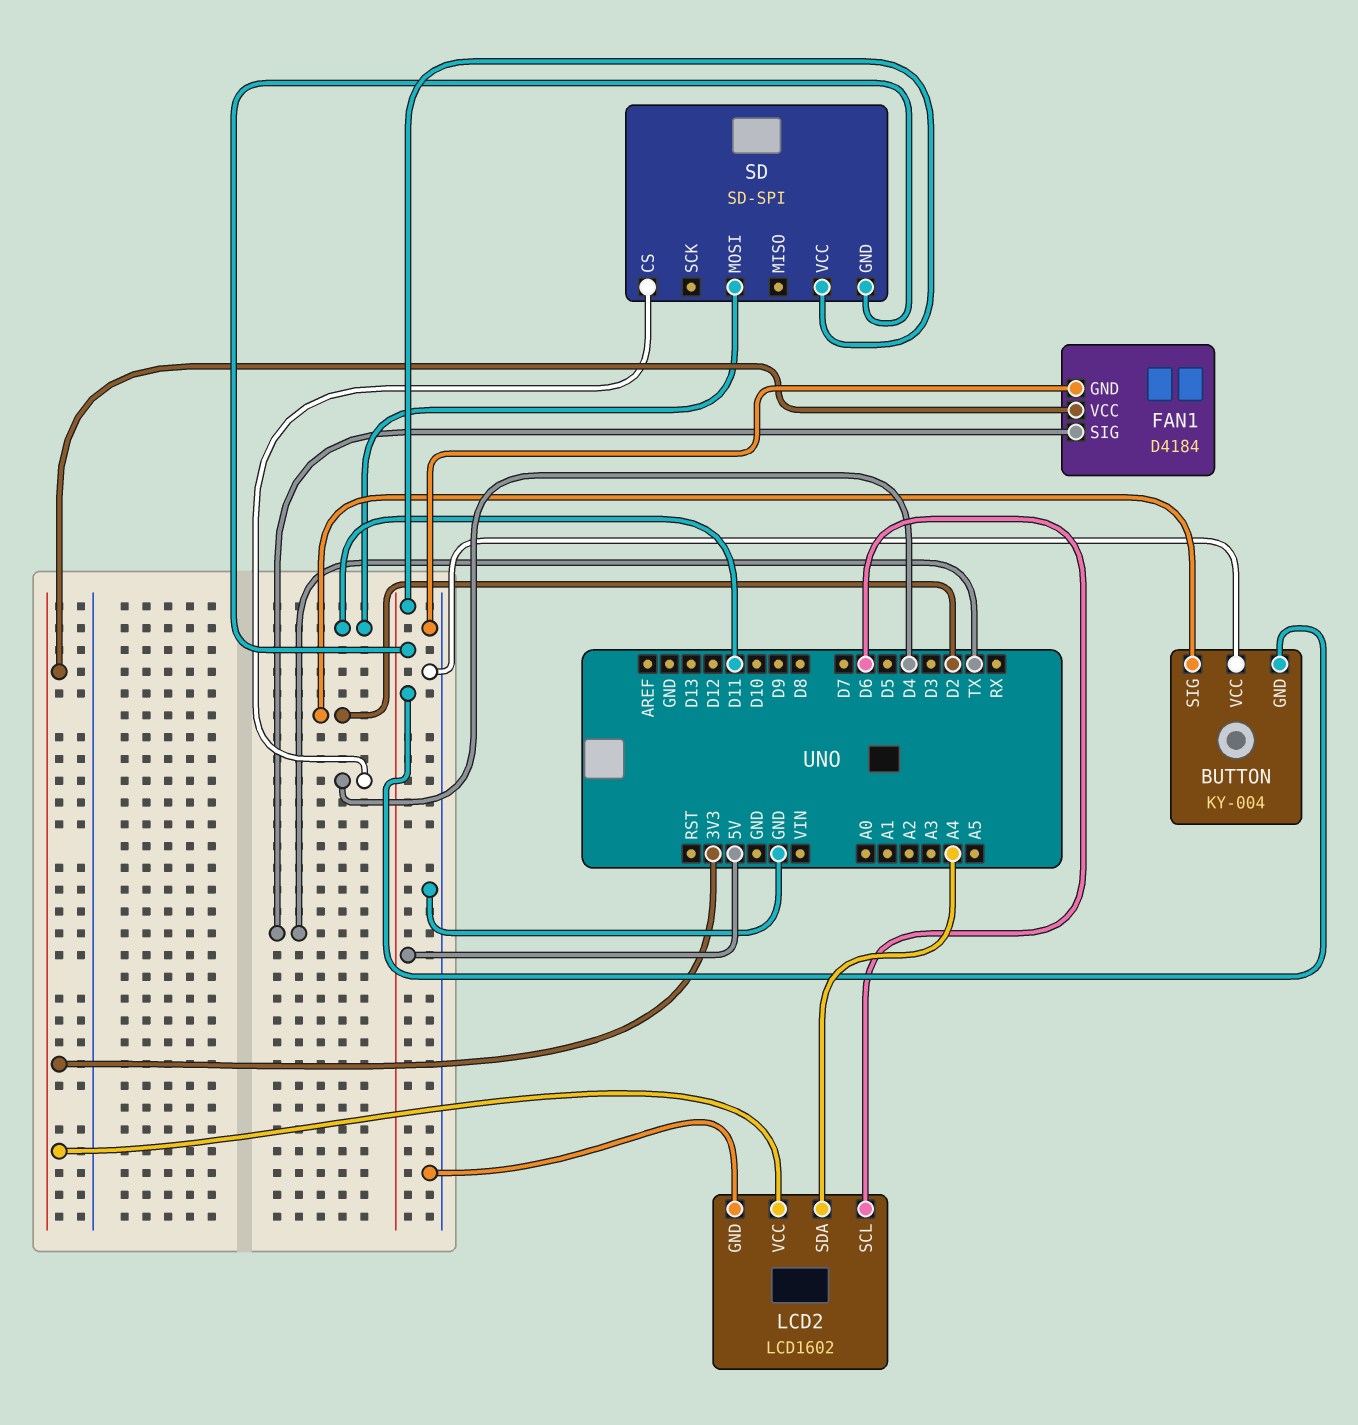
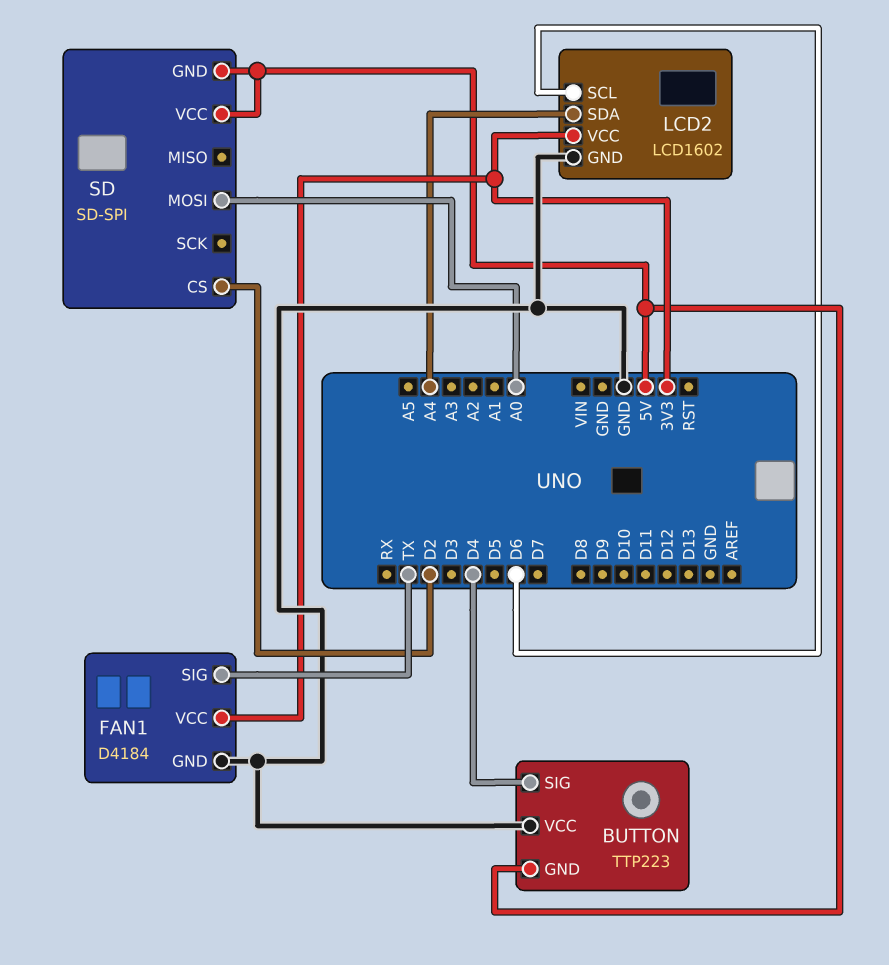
BUTTON: KY-004 -> TTP223
BUTTON pin SIG: D2 -> D4
SD pin CS: D4 -> D2
SD pin MOSI: D11 -> A0

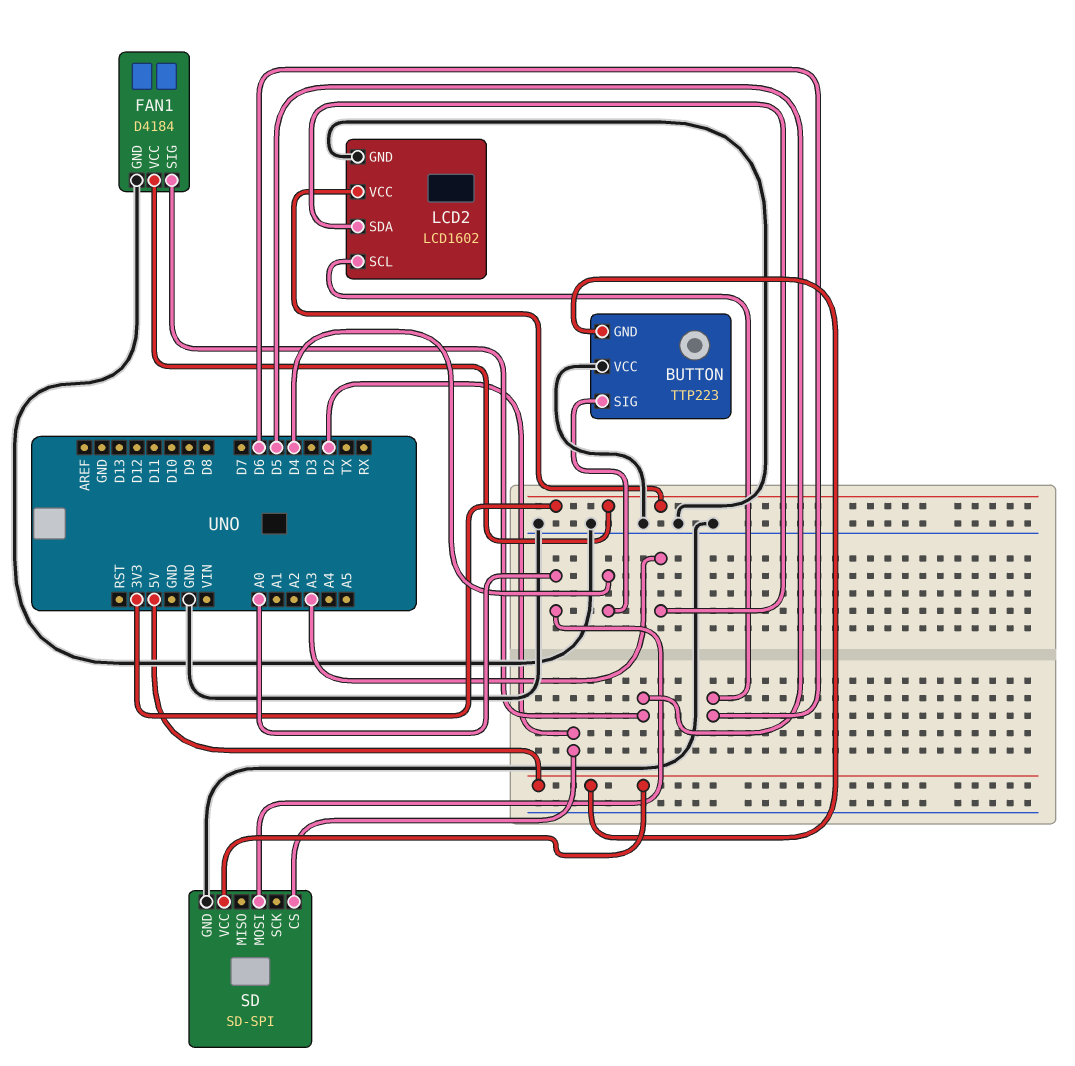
FAN1 pin SIG: TX -> D5
LCD2 pin SDA: A4 -> A3
SD pin GND: 5V -> GND

